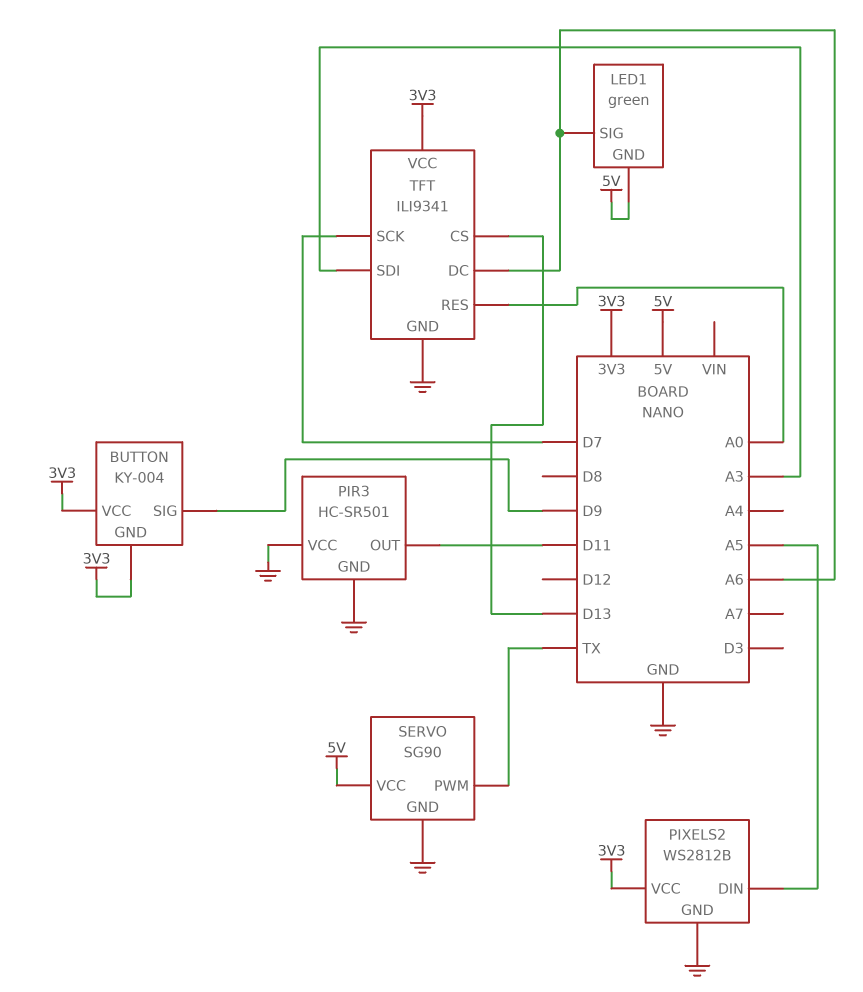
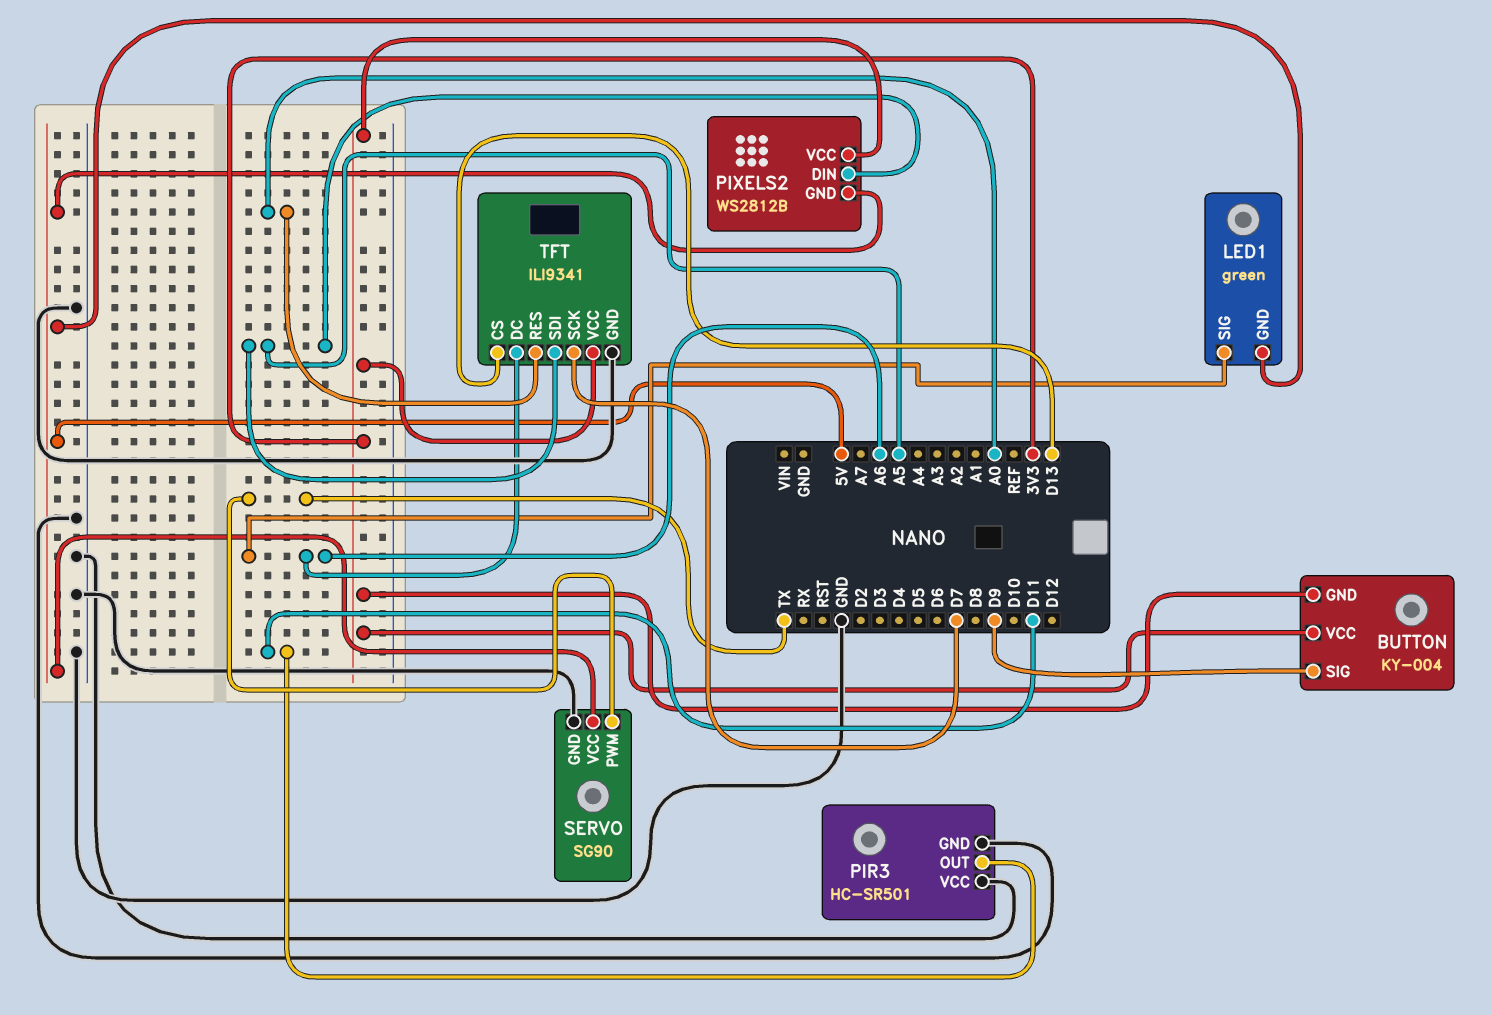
PIXELS2 pin GND: GND -> 5V
TFT pin SDI: A3 -> A5

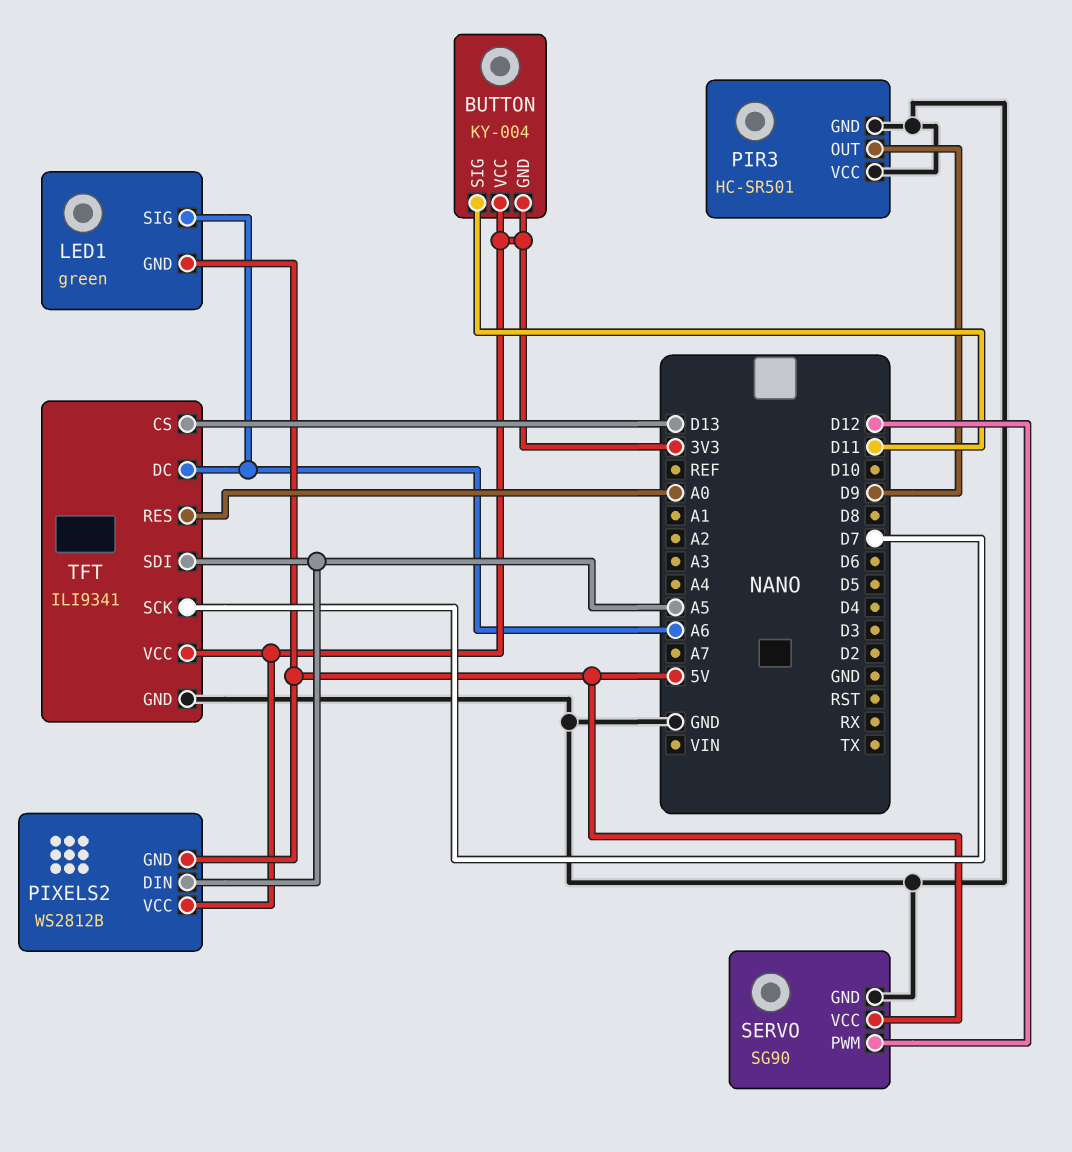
BUTTON pin SIG: D9 -> D11
PIR3 pin OUT: D11 -> D9
SERVO pin PWM: TX -> D12

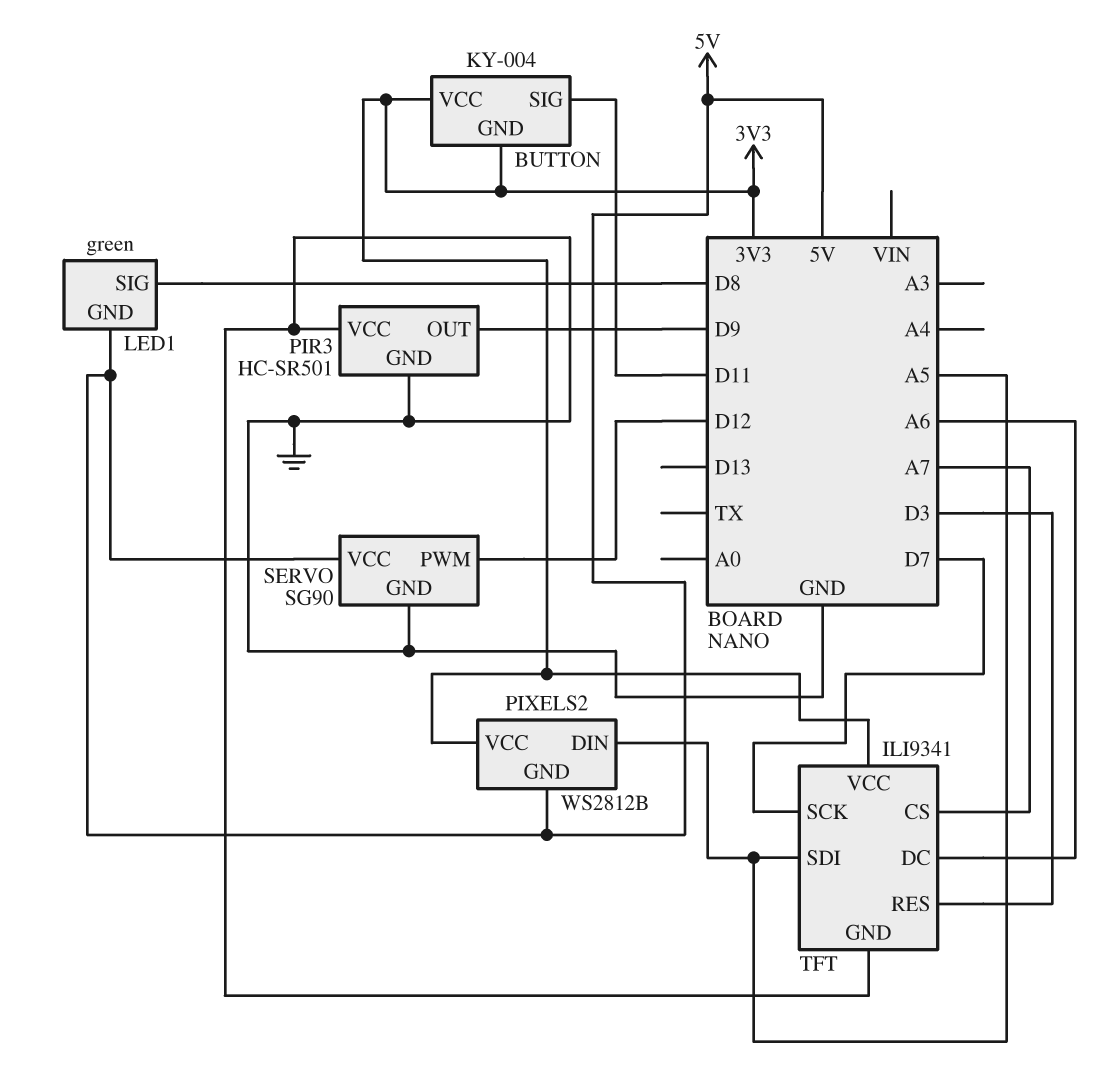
LED1 pin SIG: A6 -> D8
TFT pin CS: D13 -> A7
TFT pin RES: A0 -> D3

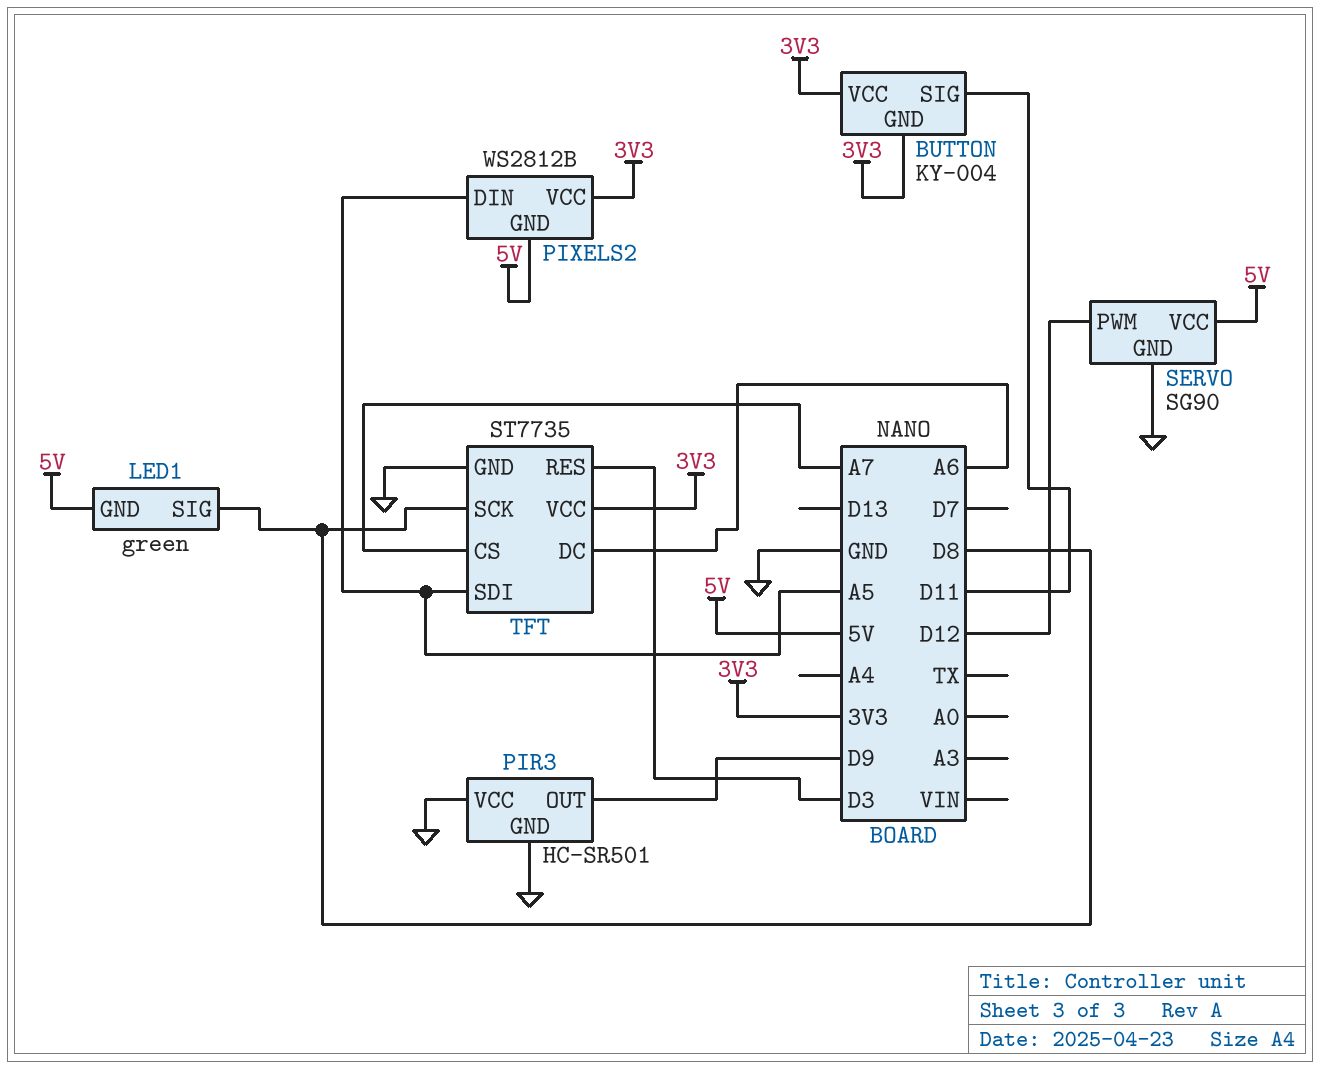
TFT: ILI9341 -> ST7735
TFT pin SCK: D7 -> D8

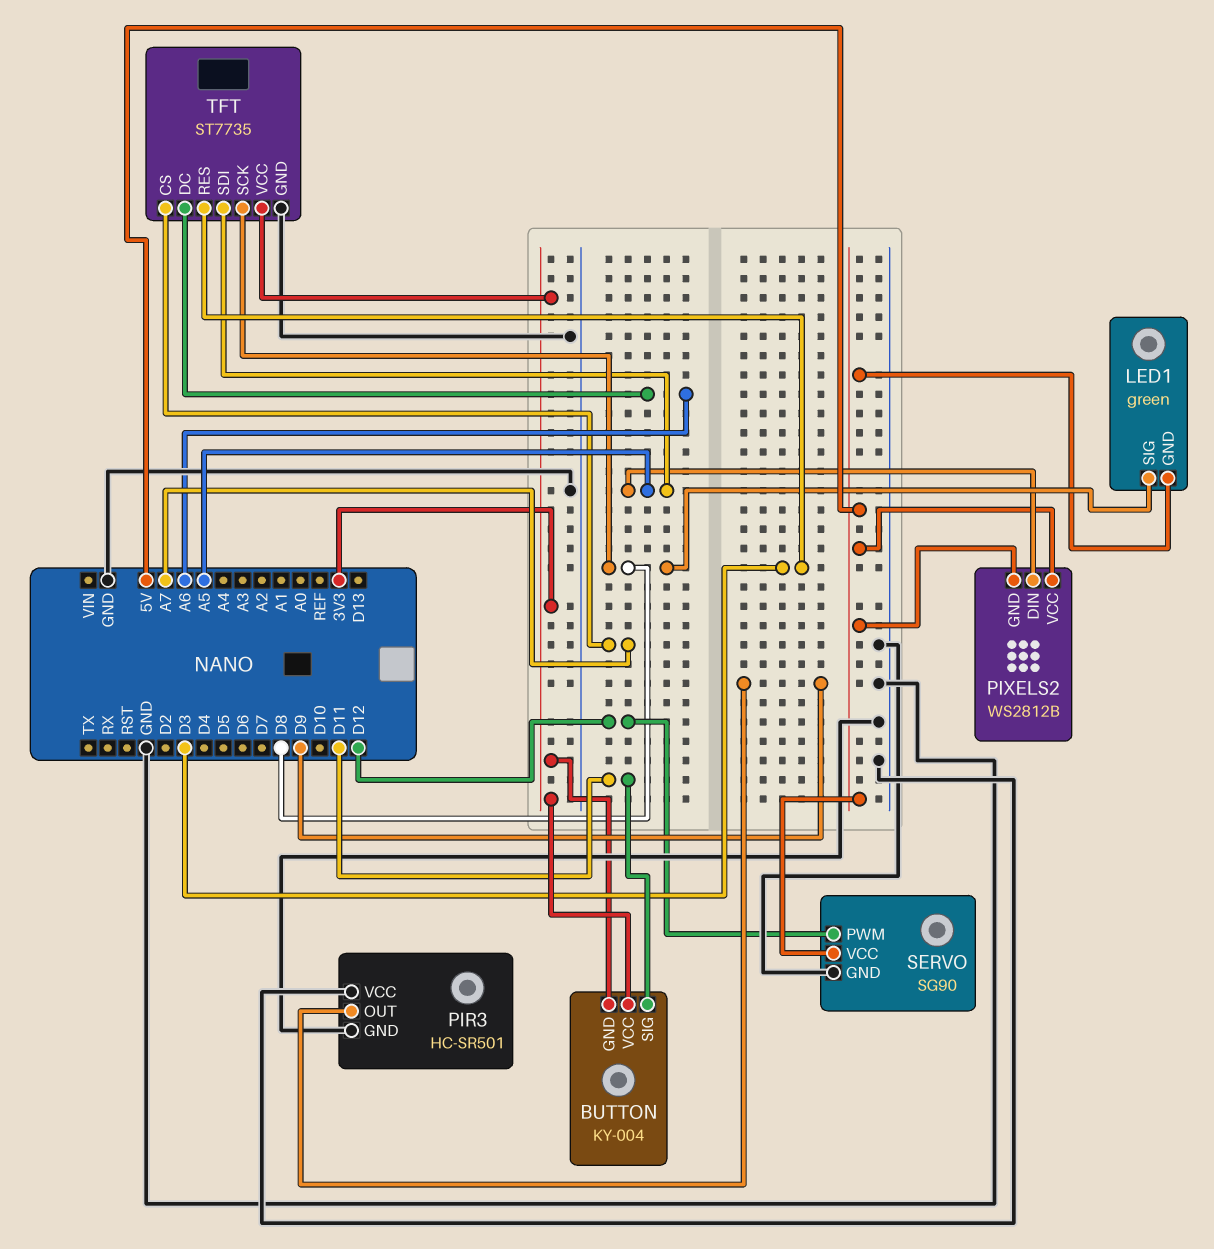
PIXELS2 pin VCC: 3V3 -> 5V

